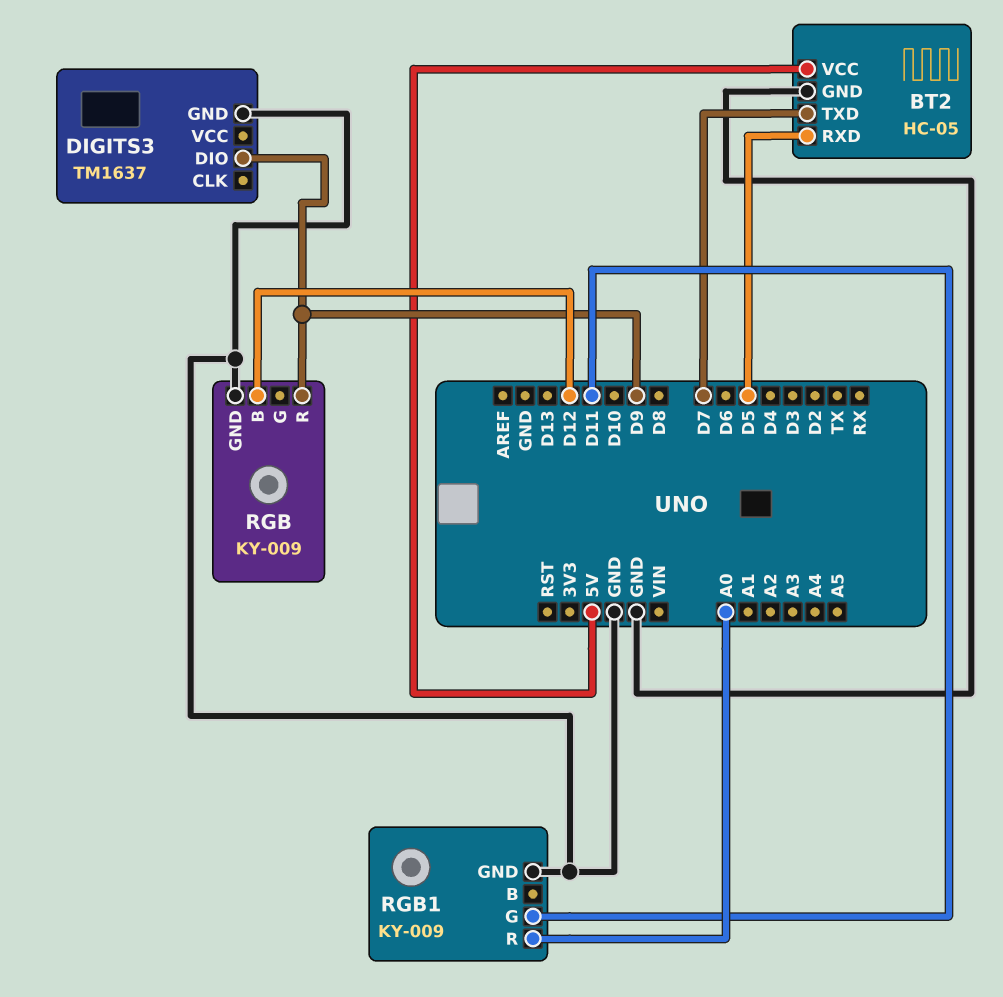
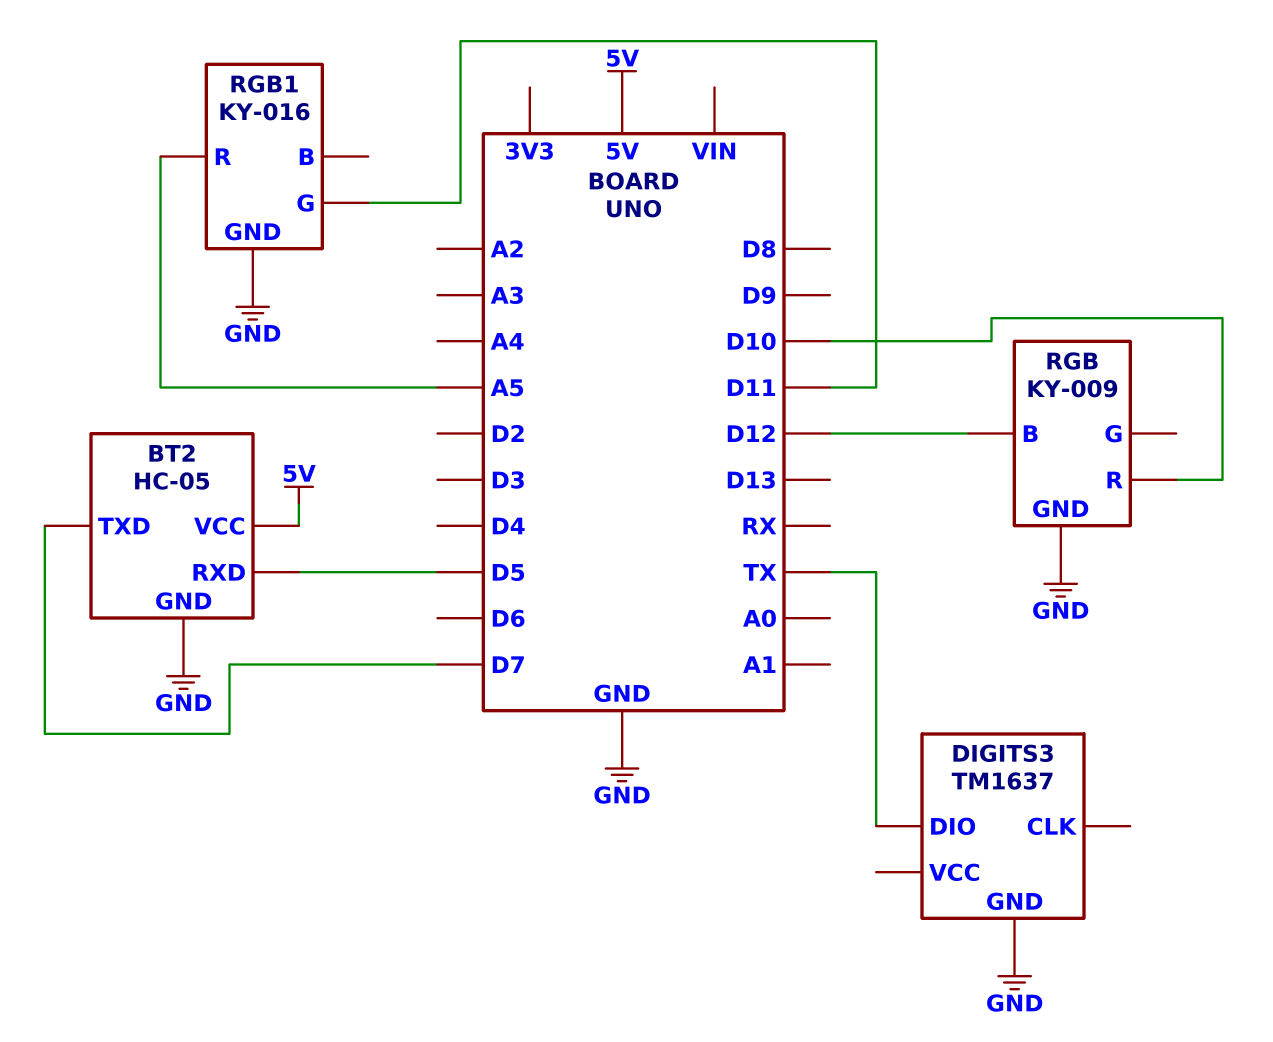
DIGITS3 pin DIO: D9 -> TX
RGB pin R: D9 -> D10
RGB1: KY-009 -> KY-016
RGB1 pin R: A0 -> A5

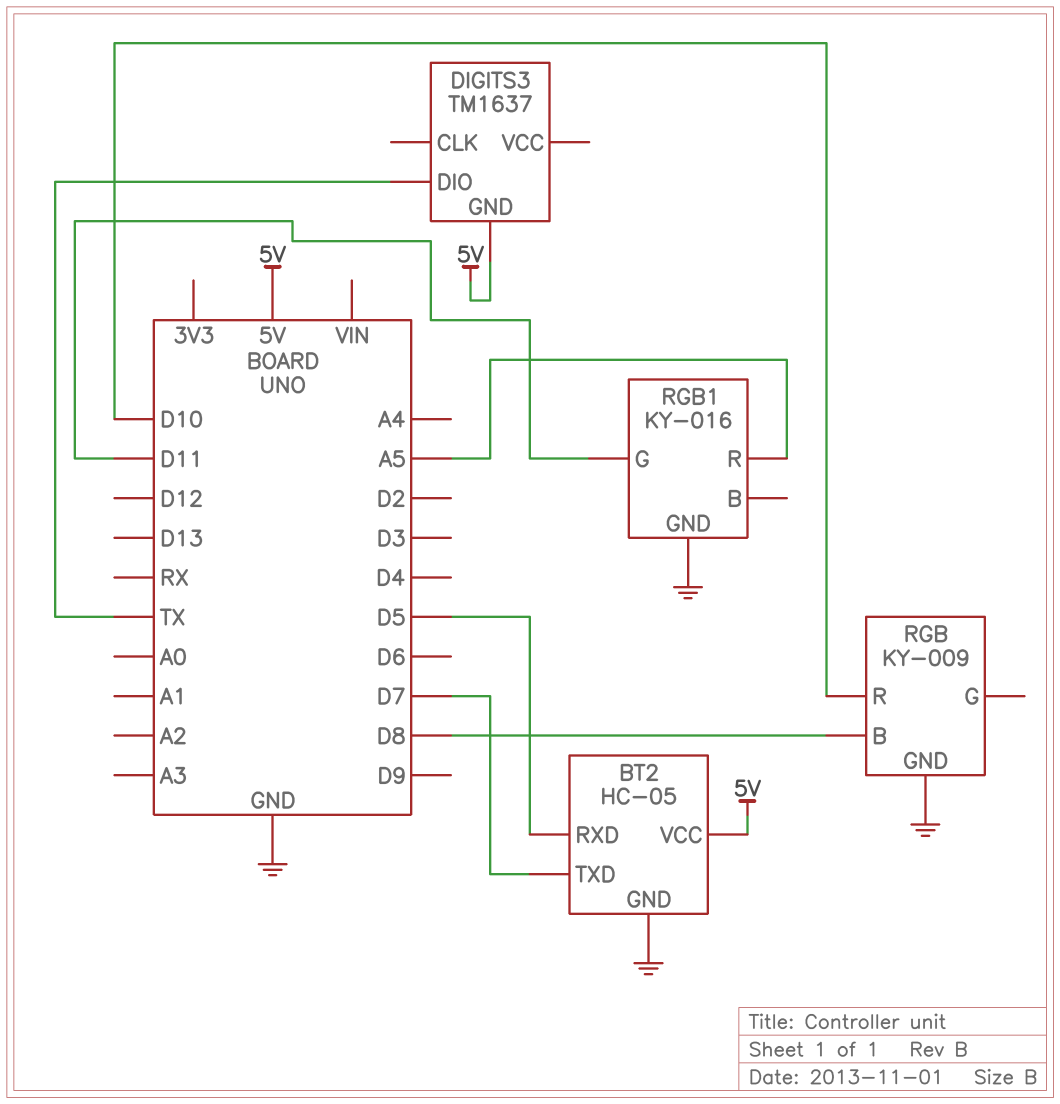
DIGITS3 pin GND: GND -> 5V
RGB pin B: D12 -> D8

